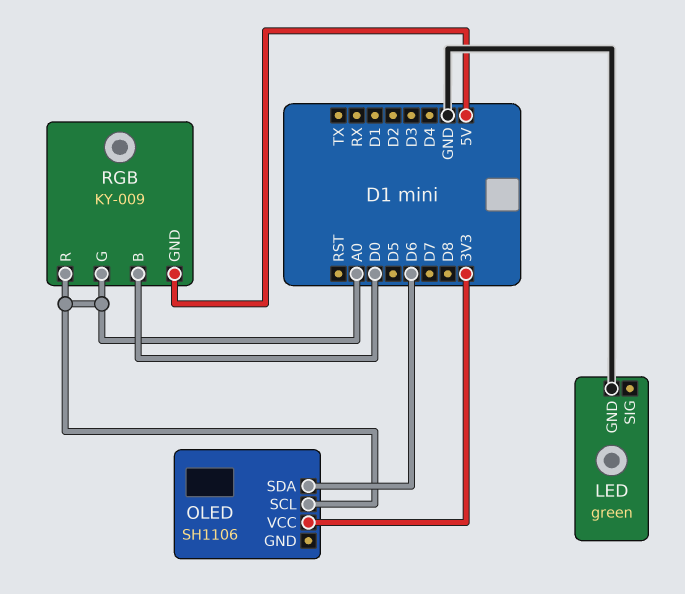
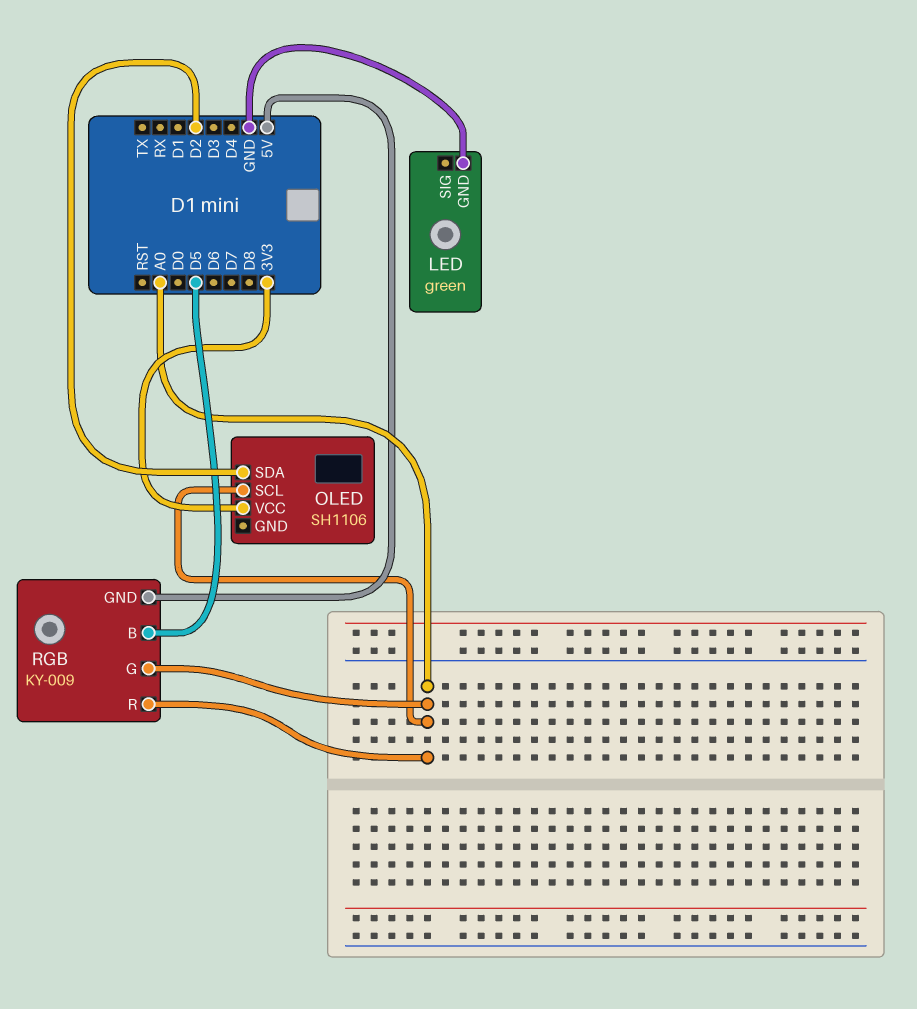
OLED pin SDA: D6 -> D2
RGB pin B: D0 -> D5

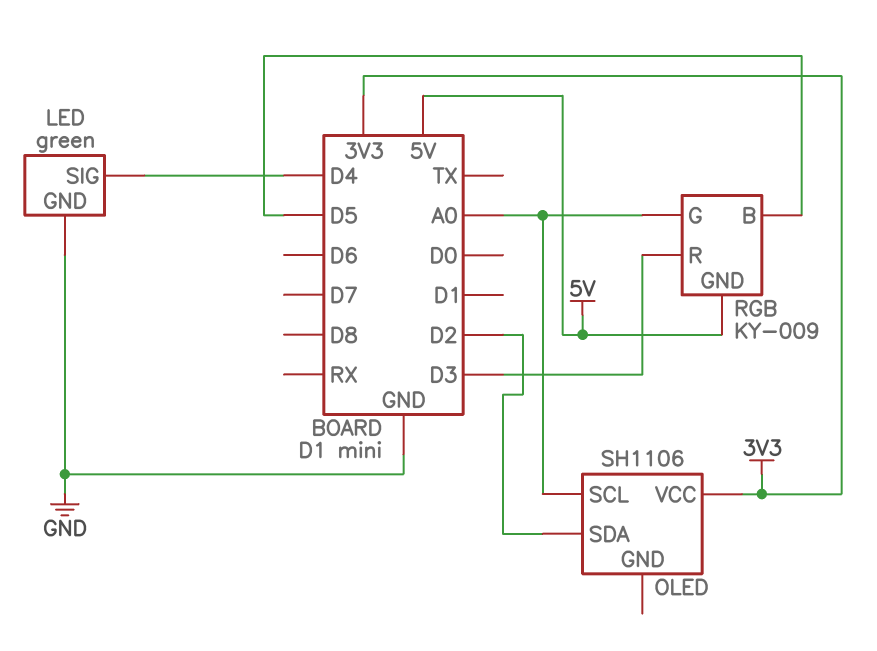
LED pin SIG: none -> D4
RGB pin R: A0 -> D3

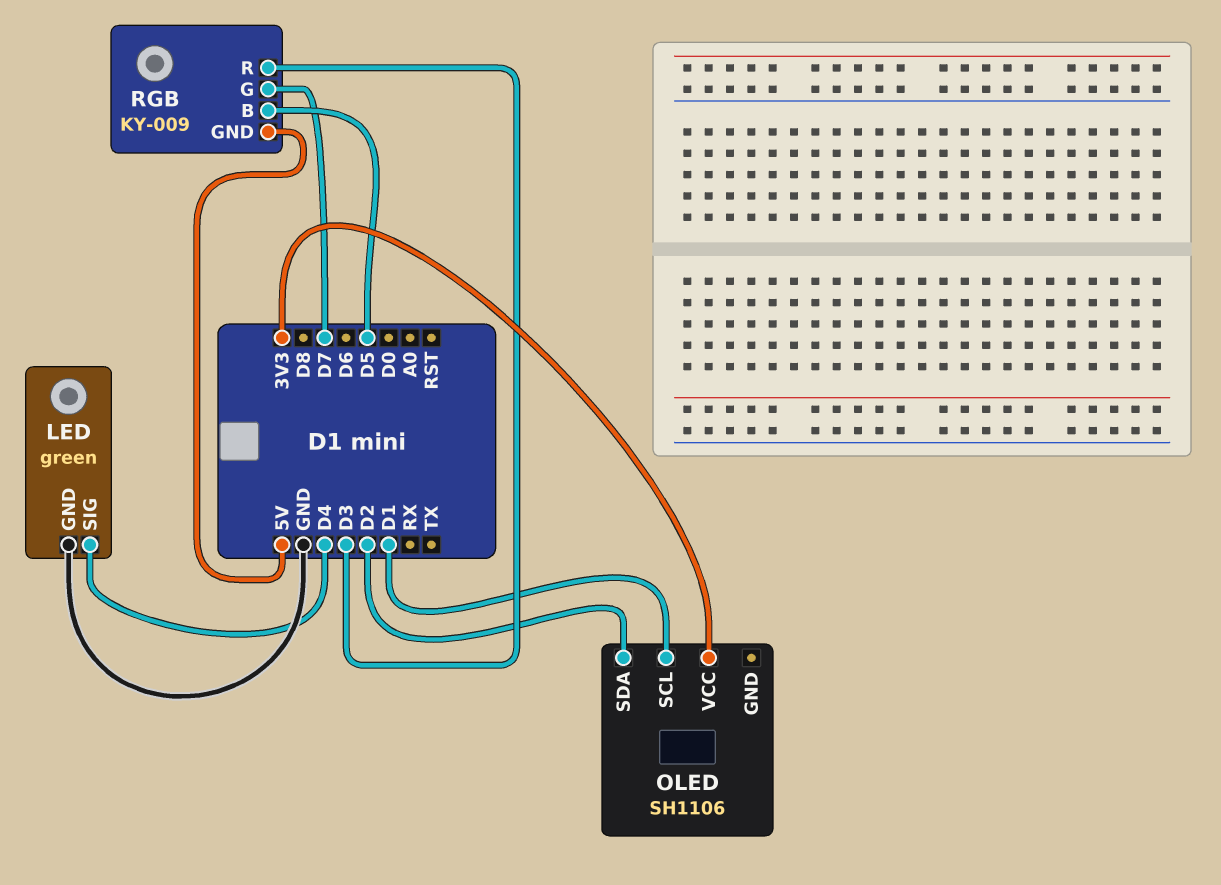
OLED pin SCL: A0 -> D1
RGB pin G: A0 -> D7

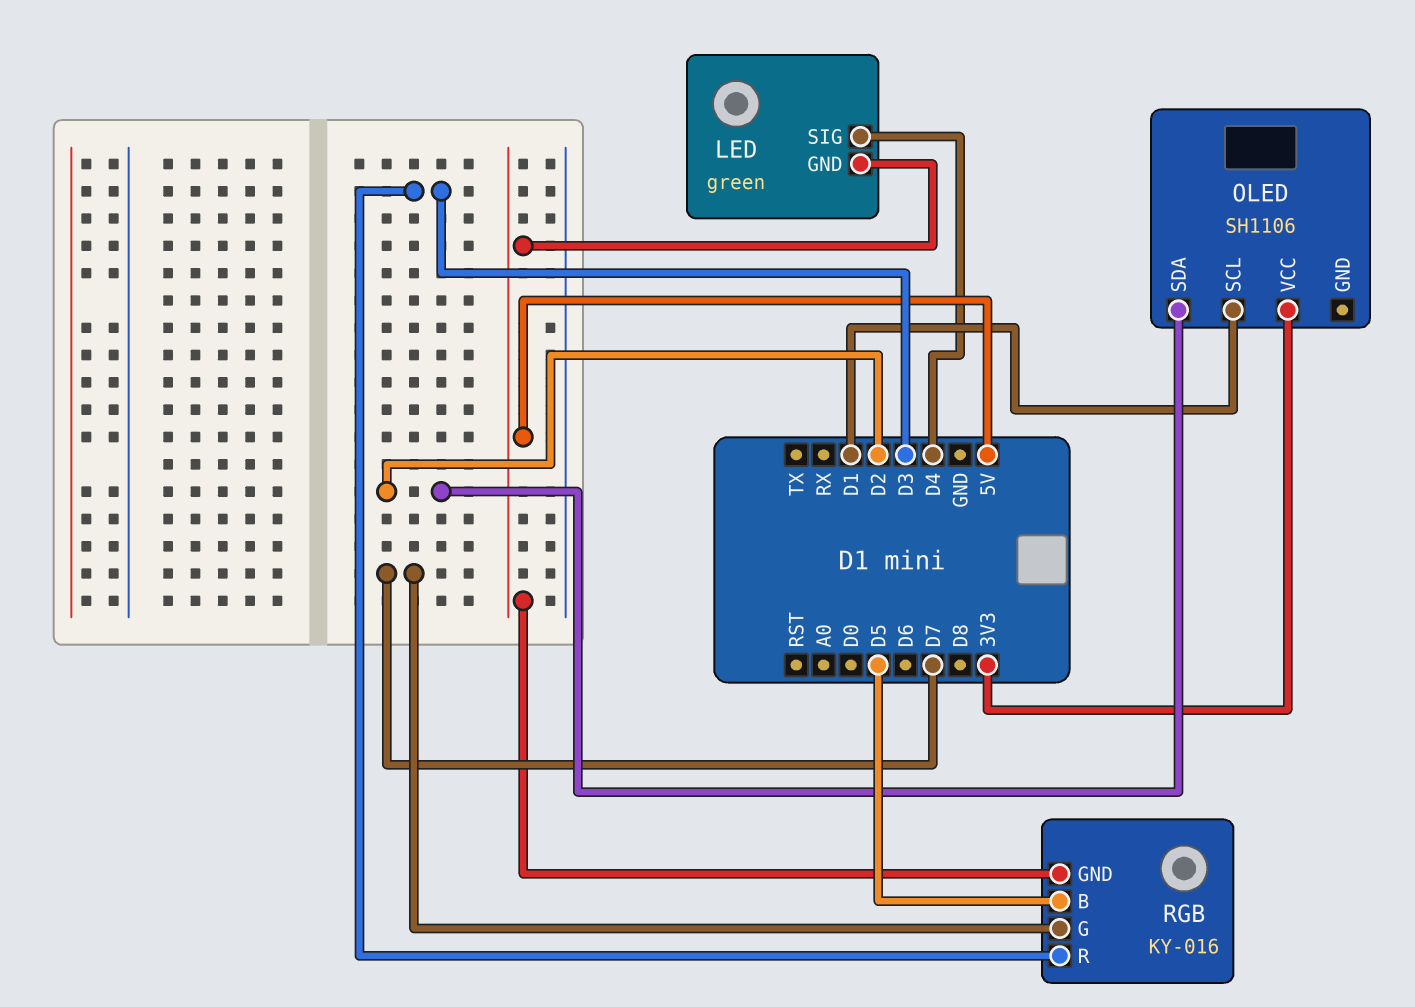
LED pin GND: GND -> 5V
RGB: KY-009 -> KY-016

